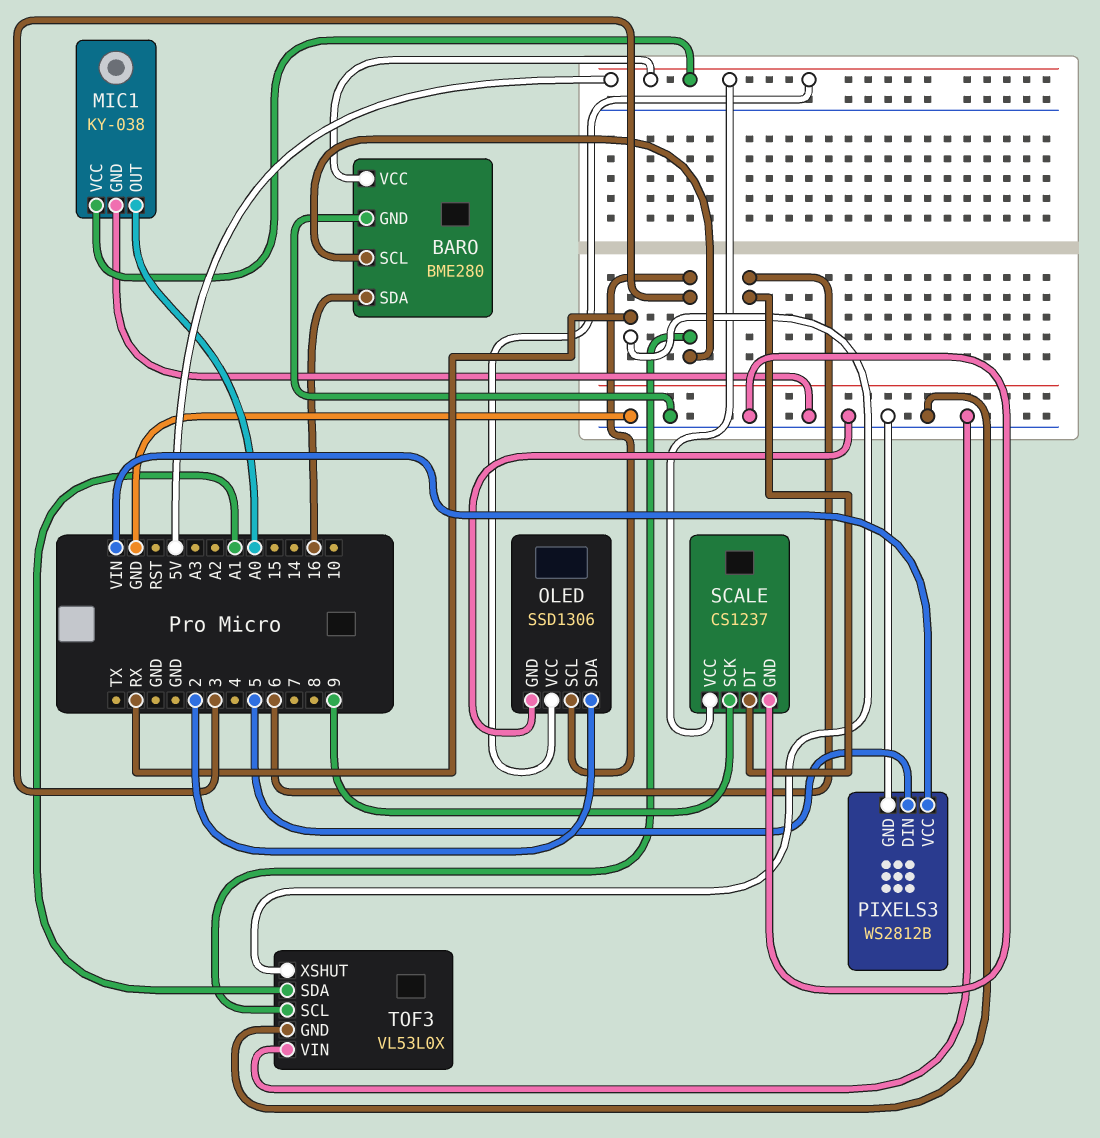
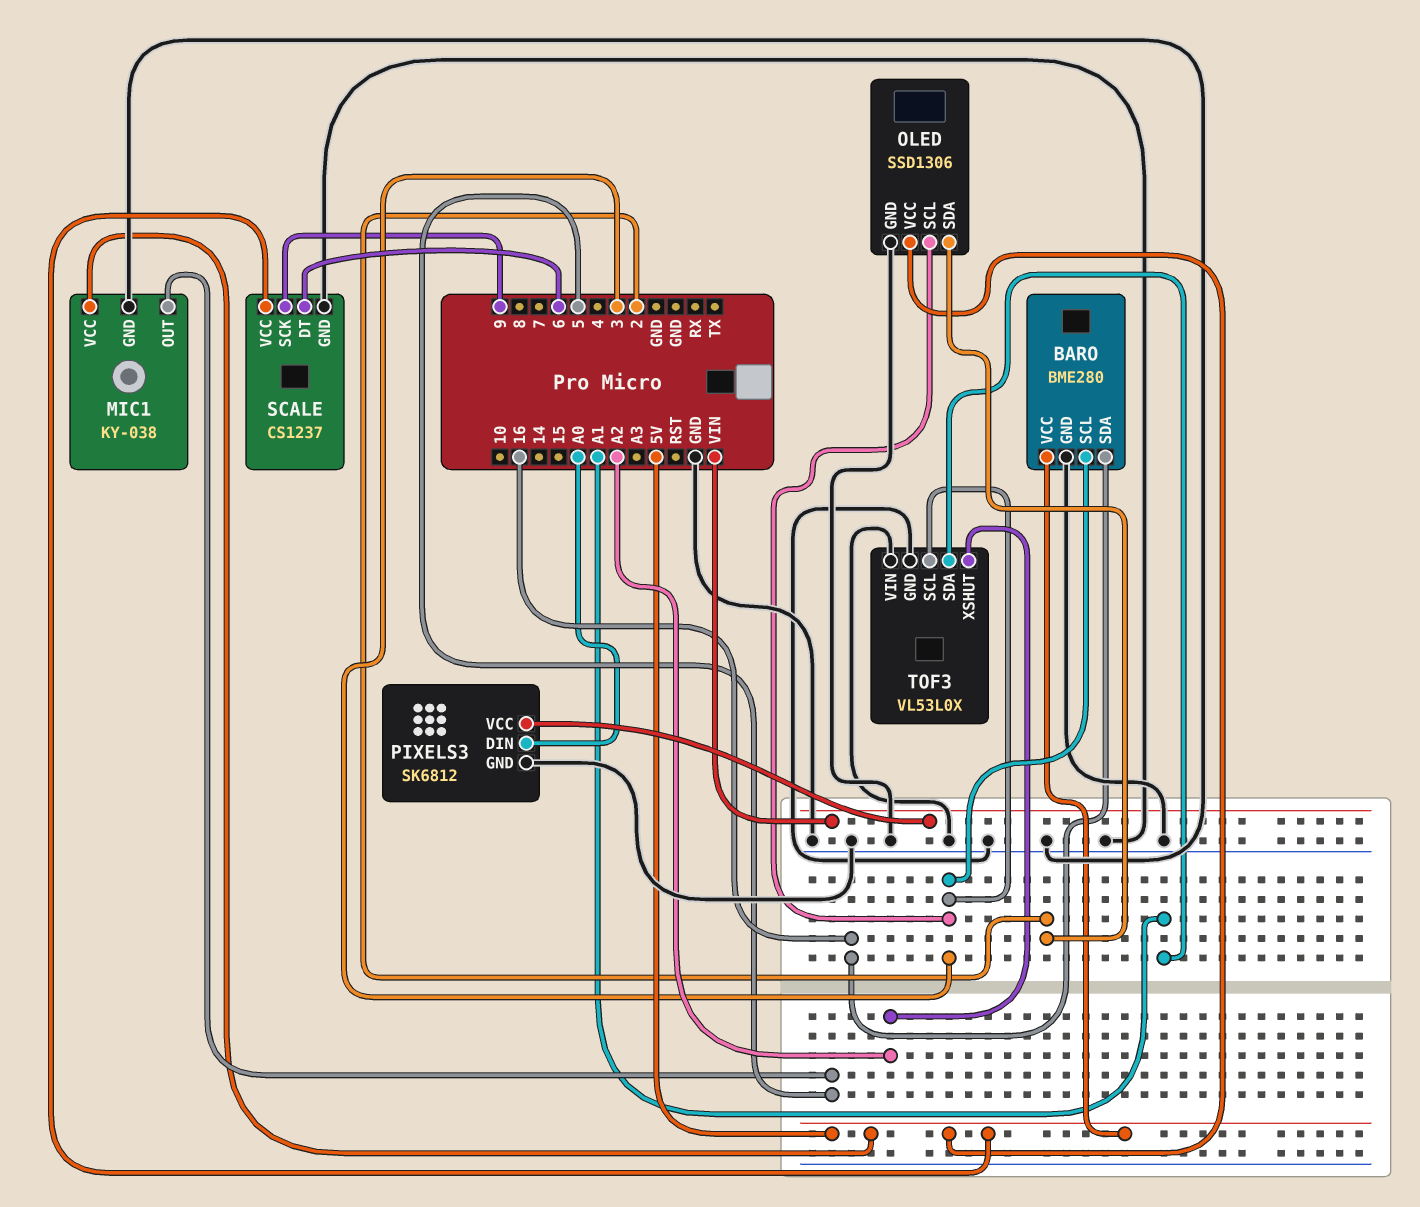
MIC1 pin OUT: A0 -> 5
PIXELS3: WS2812B -> SK6812
PIXELS3 pin DIN: 5 -> A0
TOF3 pin XSHUT: RX -> A2

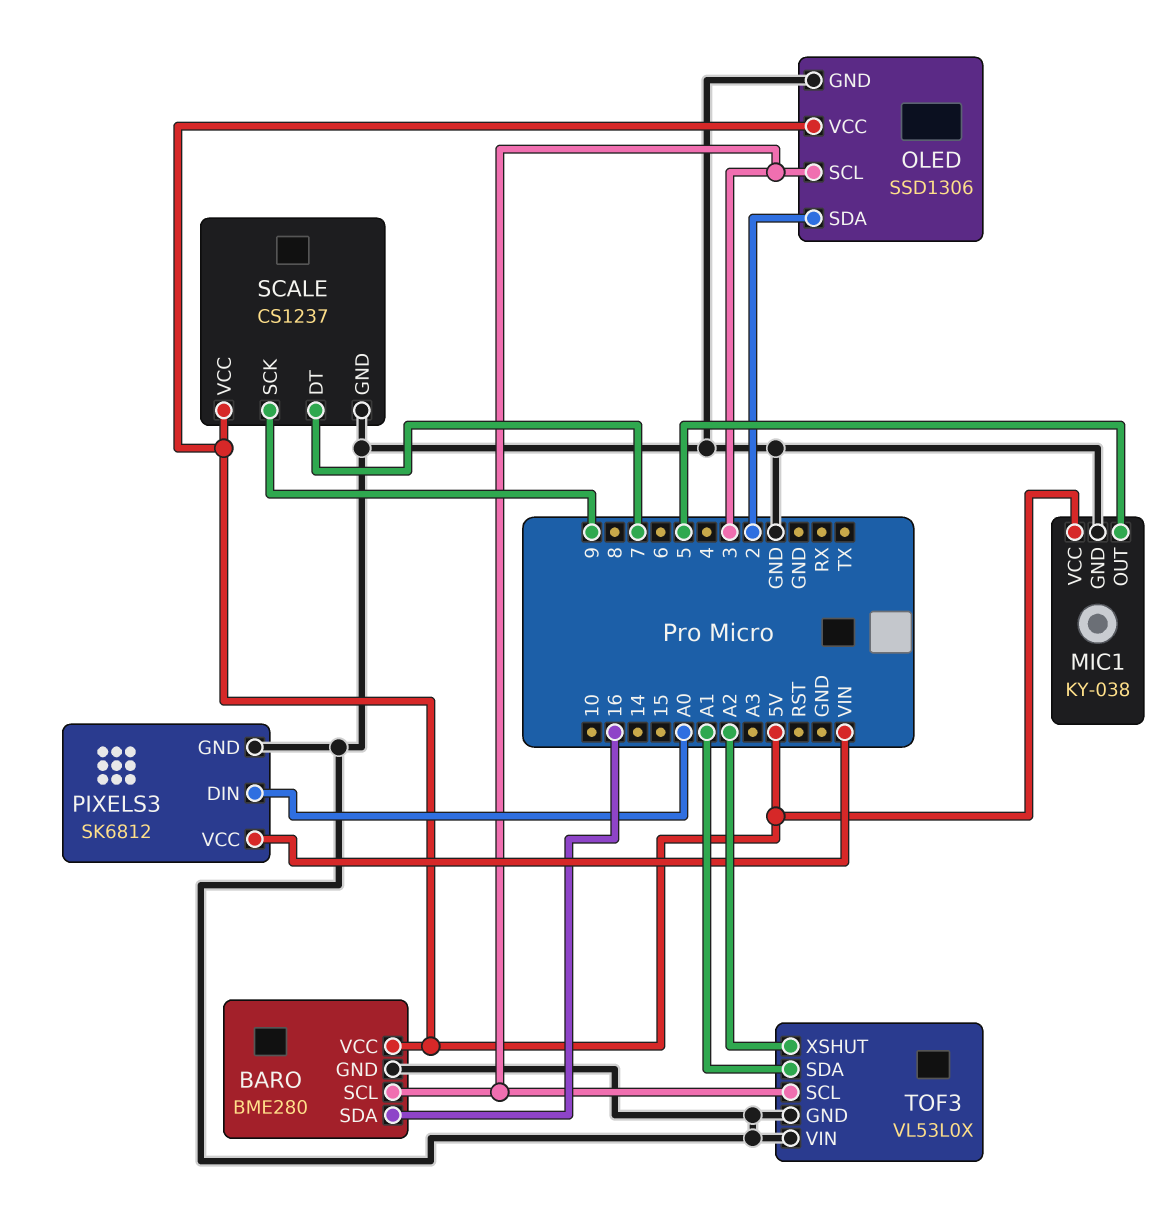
SCALE pin DT: 6 -> 7

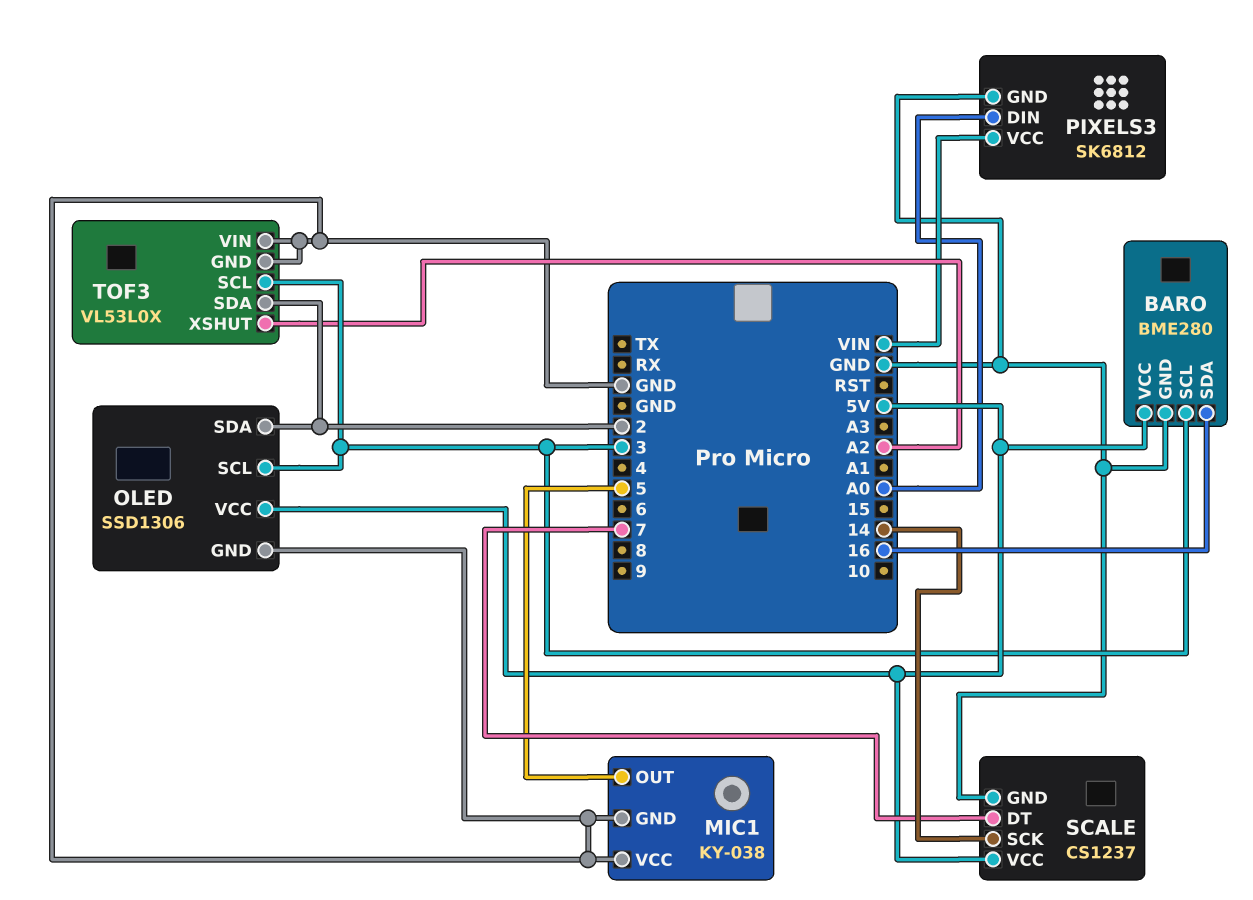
MIC1 pin VCC: 5V -> GND
SCALE pin SCK: 9 -> 14
TOF3 pin SDA: A1 -> 2

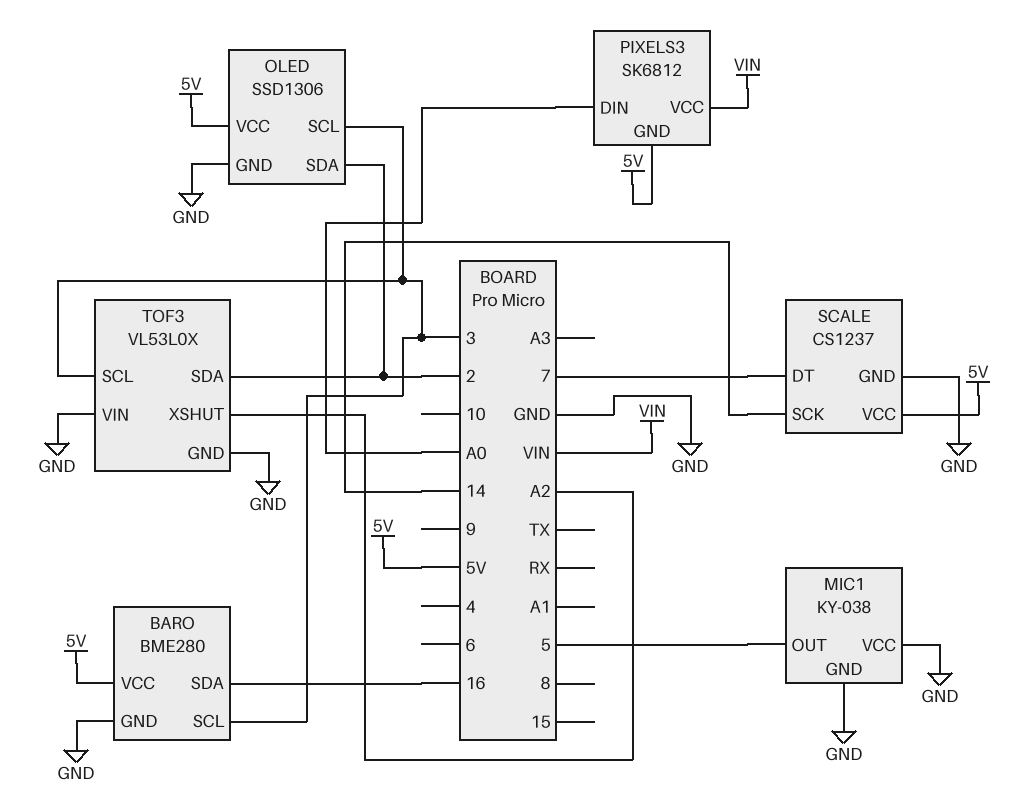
PIXELS3 pin GND: GND -> 5V

